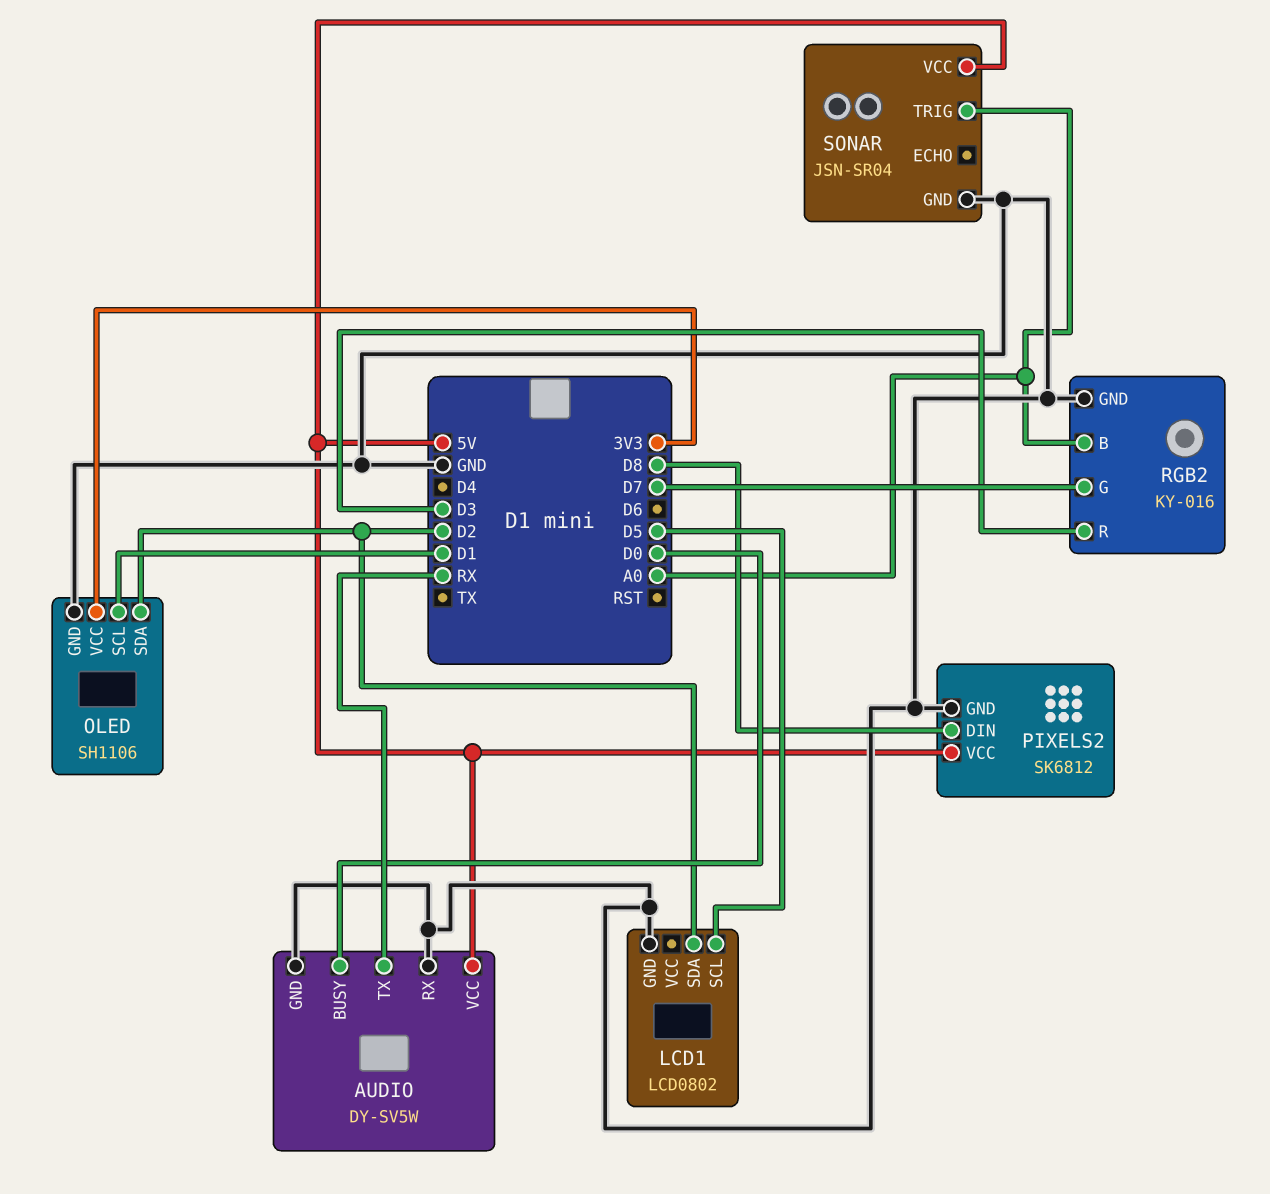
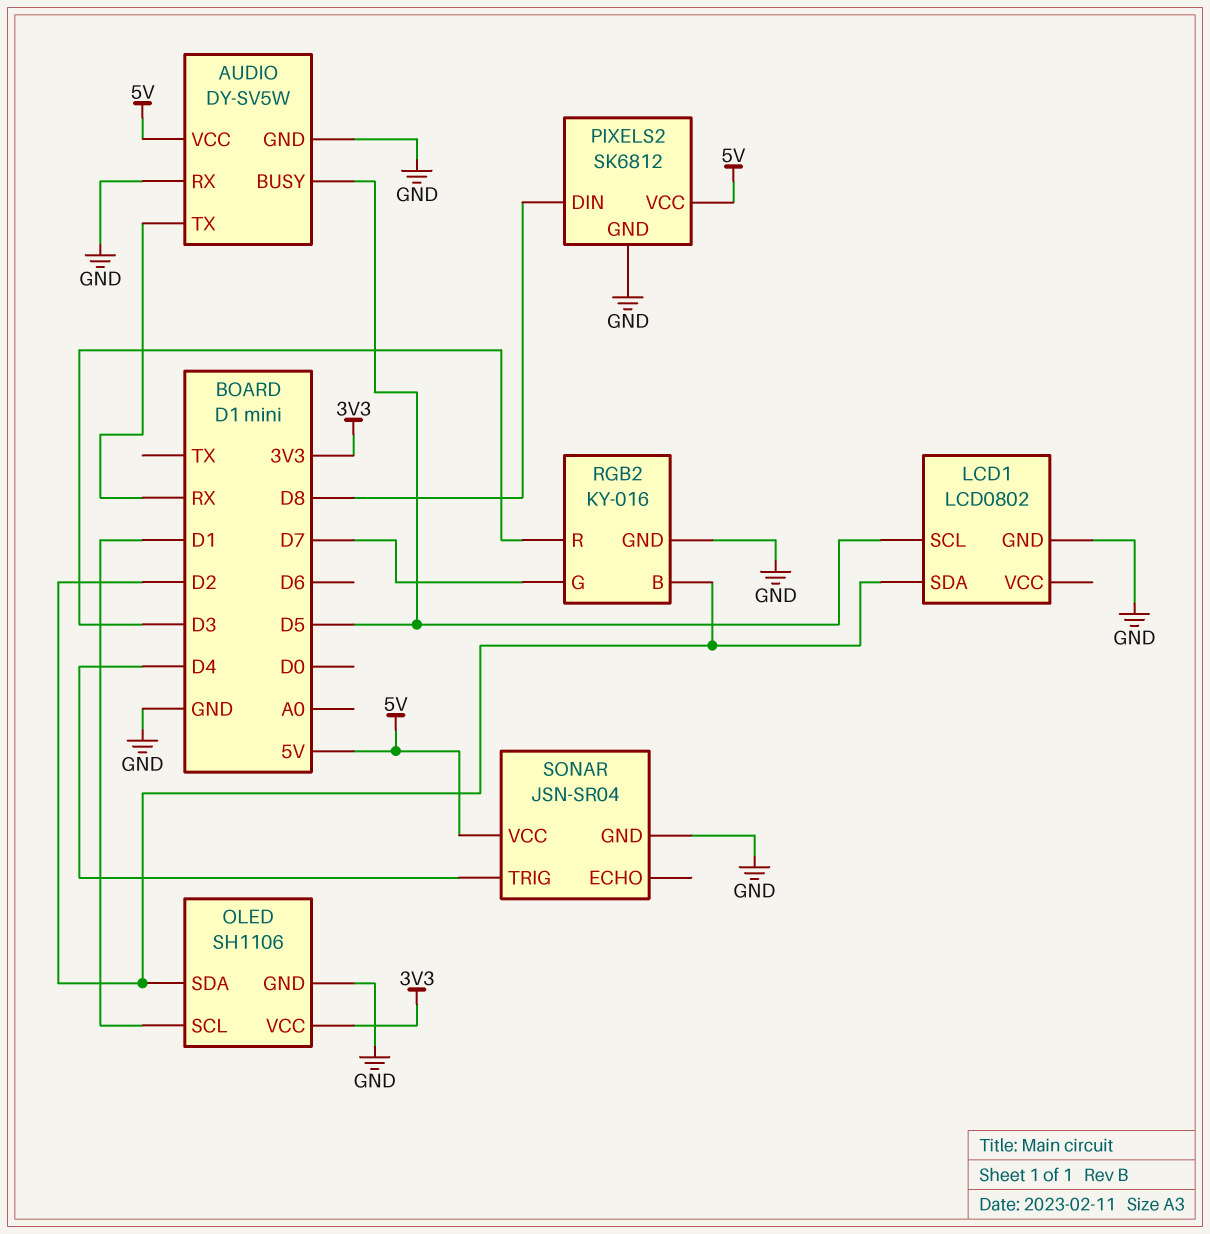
AUDIO pin BUSY: D0 -> D5
RGB2 pin B: A0 -> D2
SONAR pin TRIG: A0 -> D4

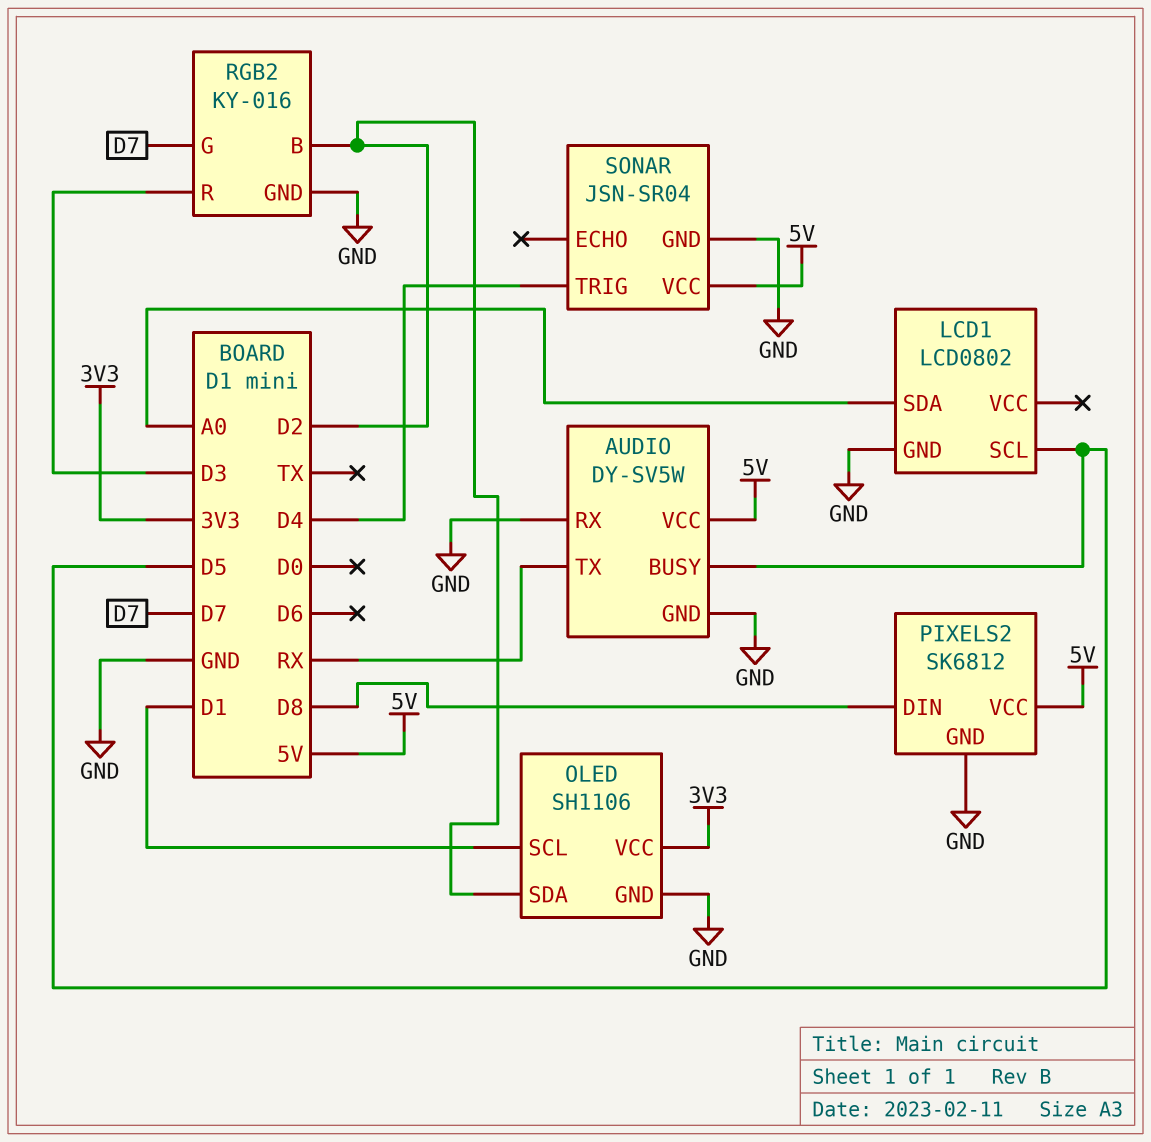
LCD1 pin SDA: D2 -> A0

